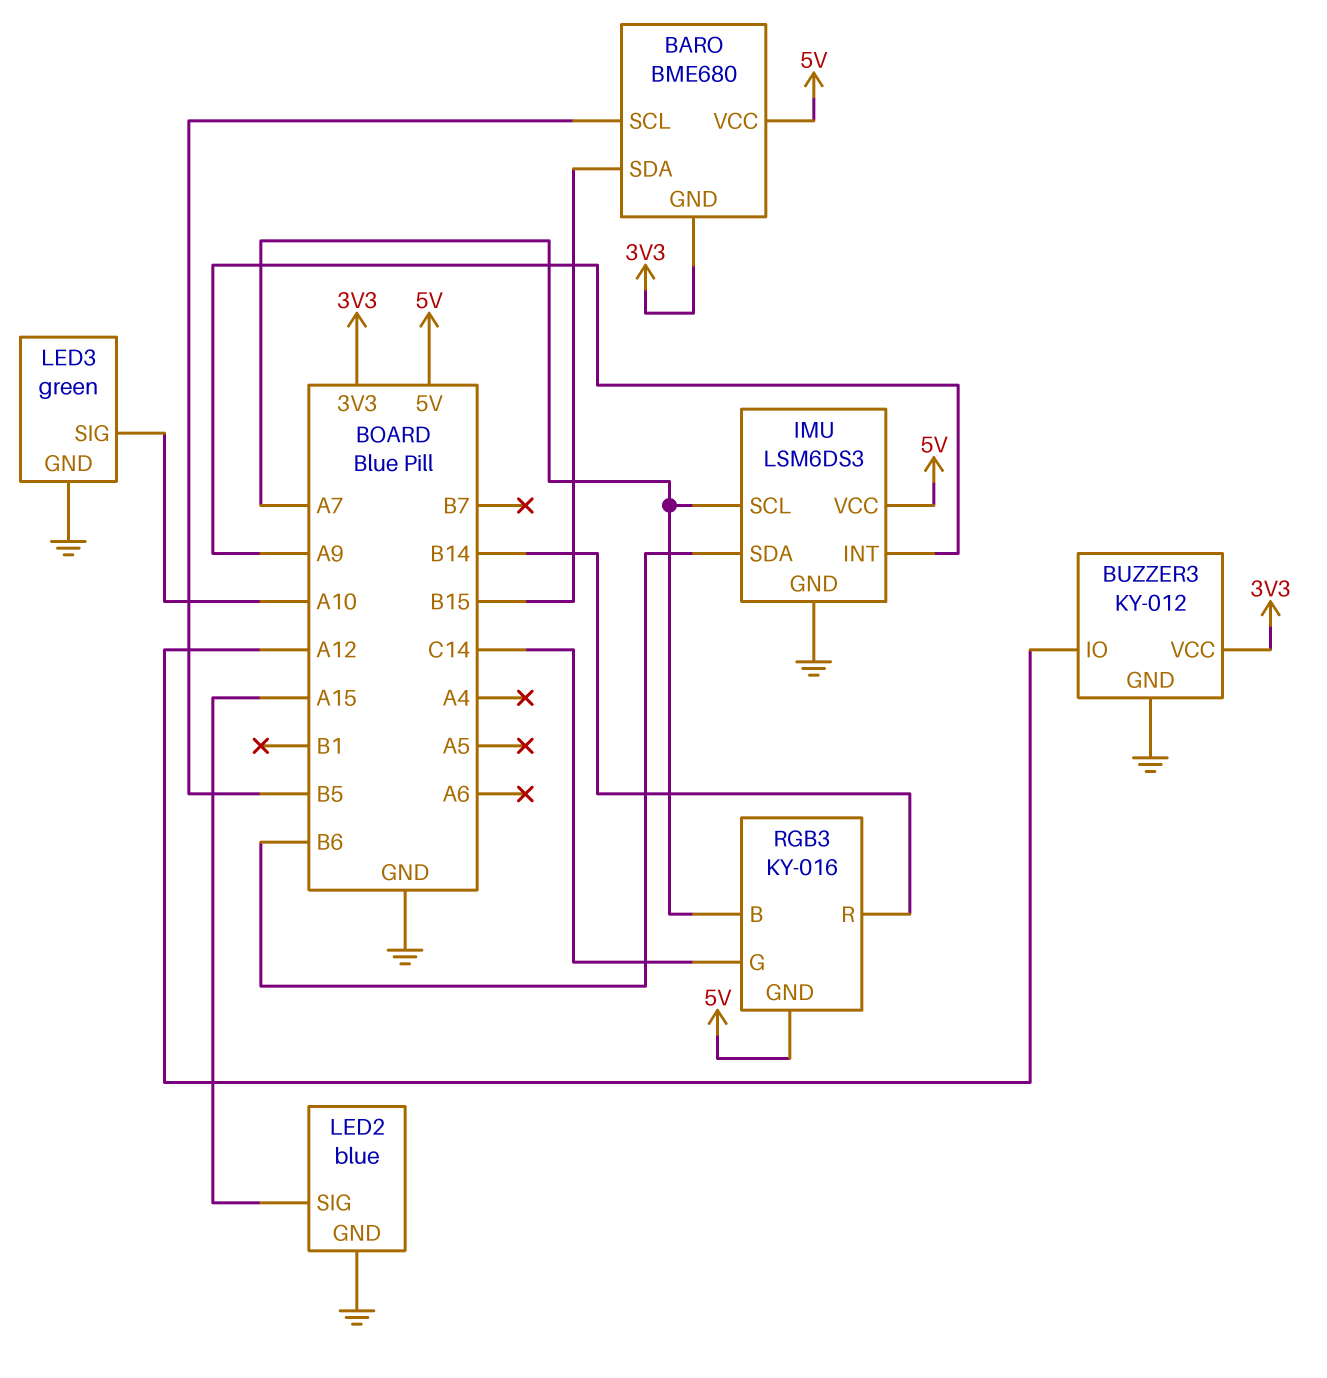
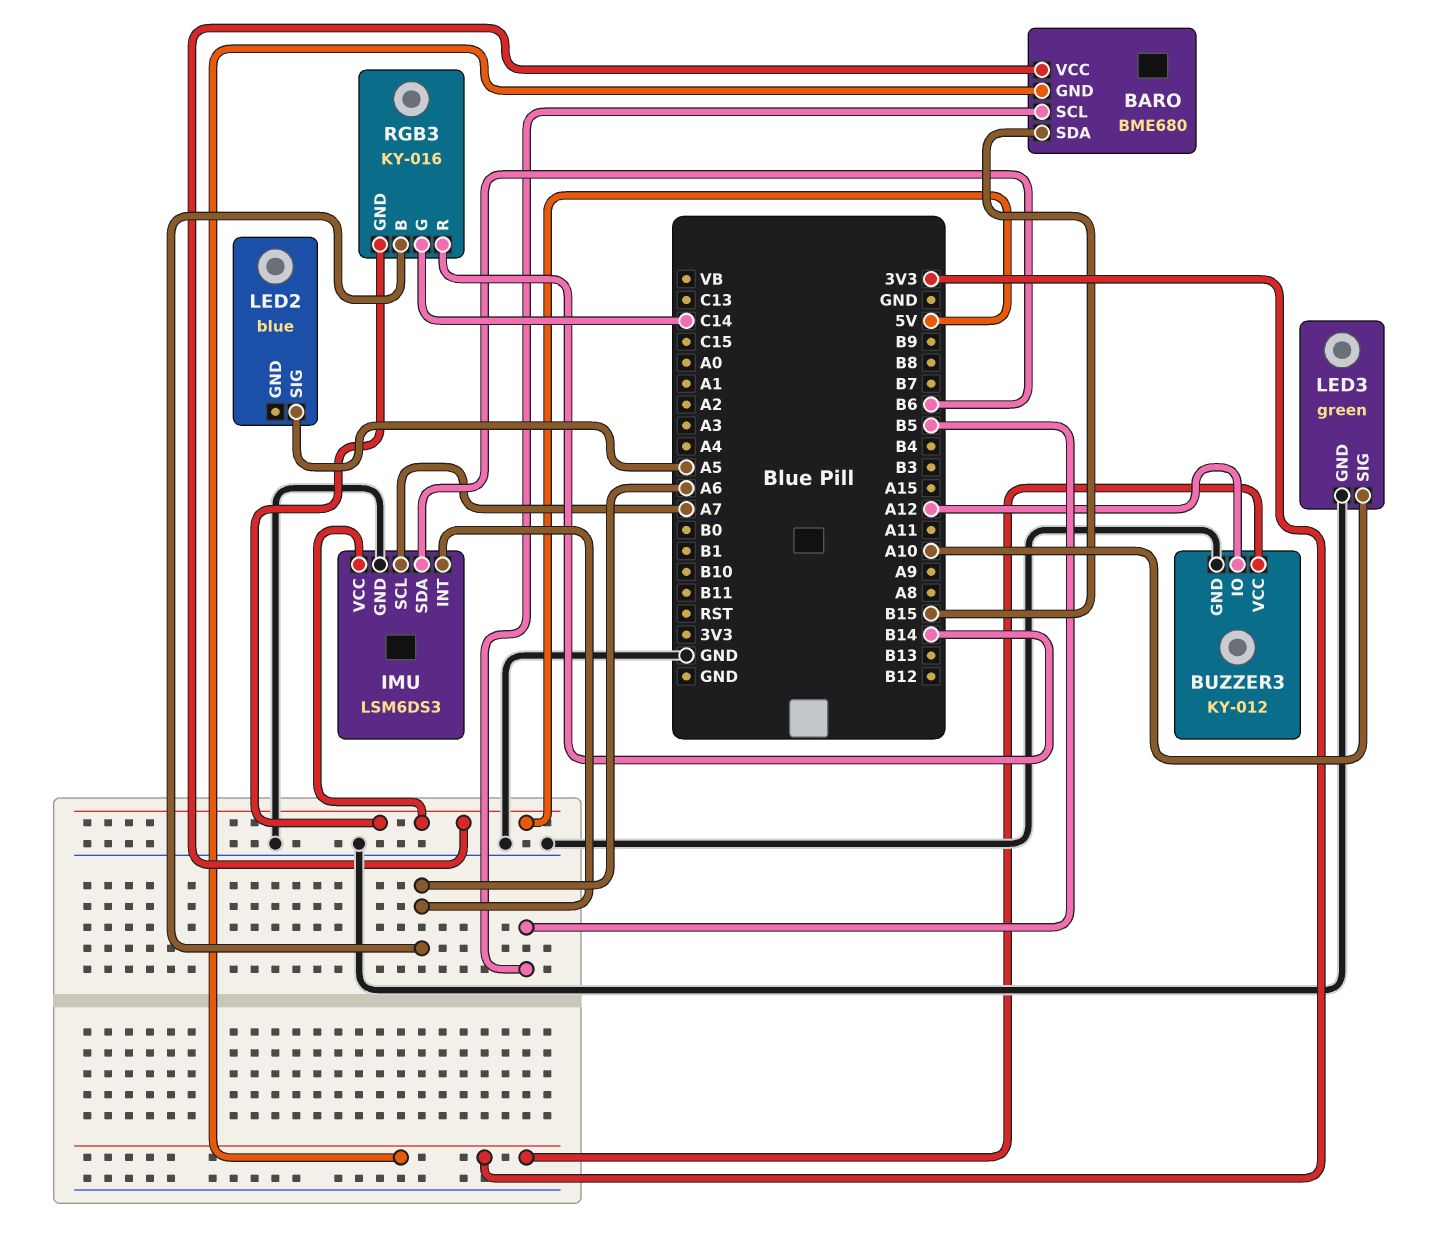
IMU pin INT: A9 -> A6
LED2 pin GND: GND -> none
LED2 pin SIG: A15 -> A5
RGB3 pin B: A7 -> A6

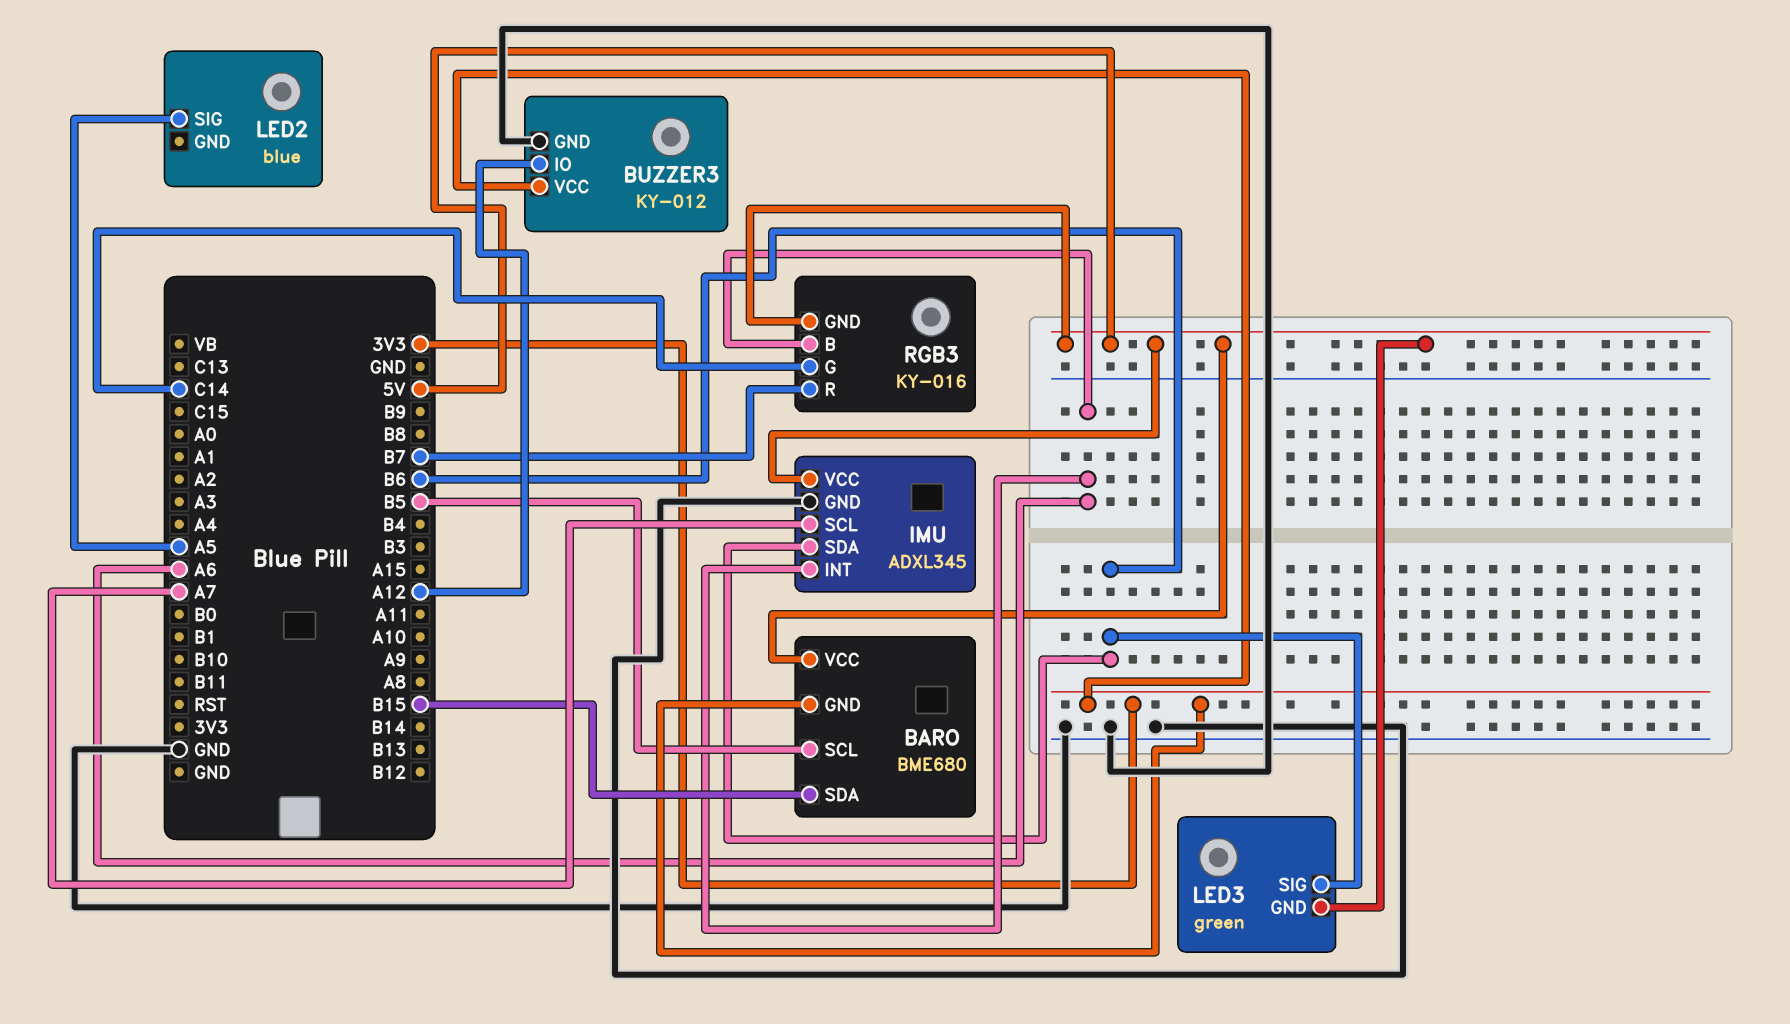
IMU: LSM6DS3 -> ADXL345
LED3 pin GND: GND -> 5V
LED3 pin SIG: A10 -> B6
RGB3 pin R: B14 -> B7

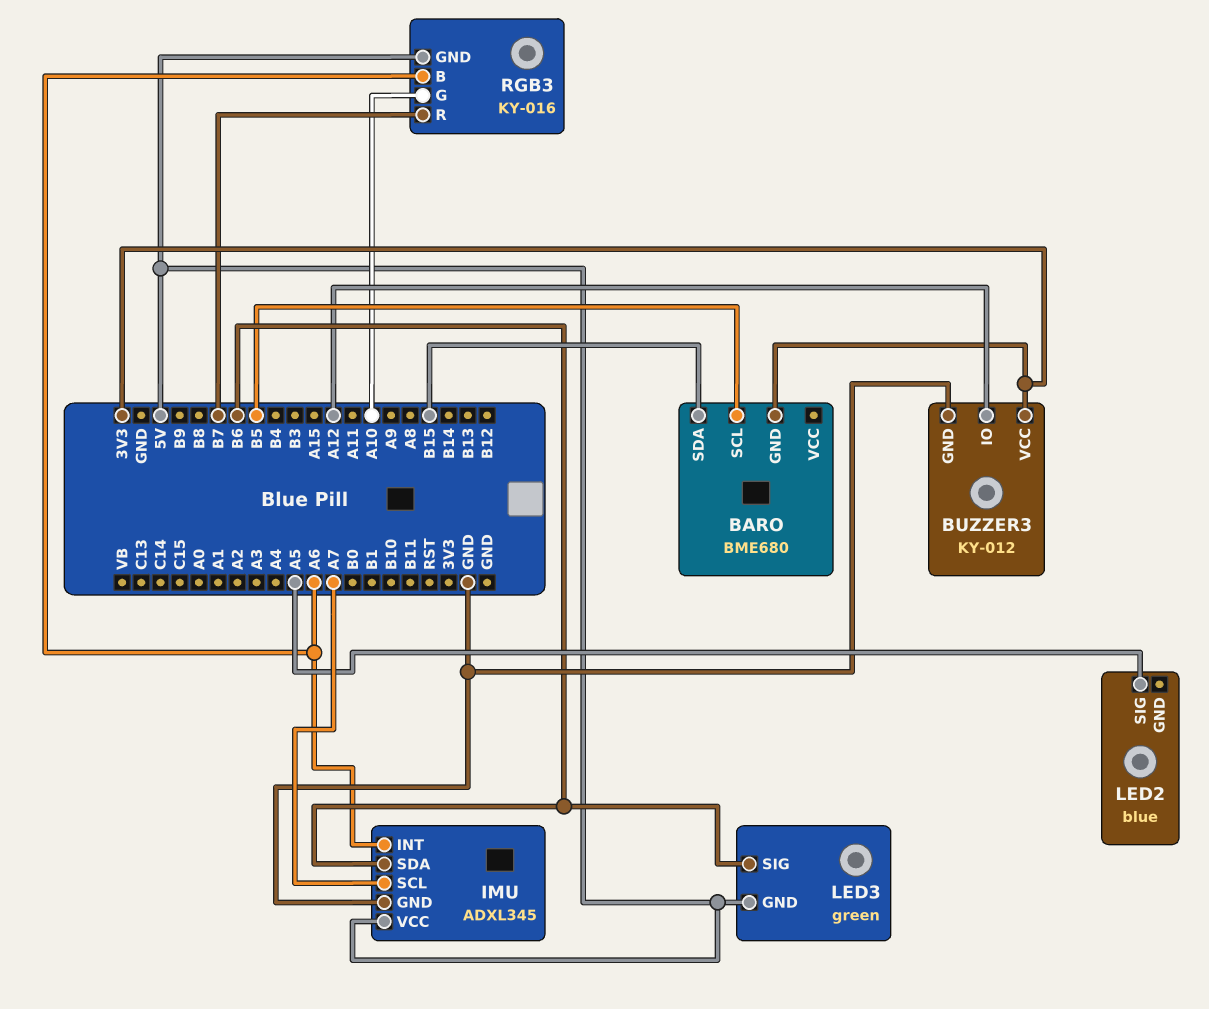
BARO pin VCC: 5V -> none
RGB3 pin G: C14 -> A10

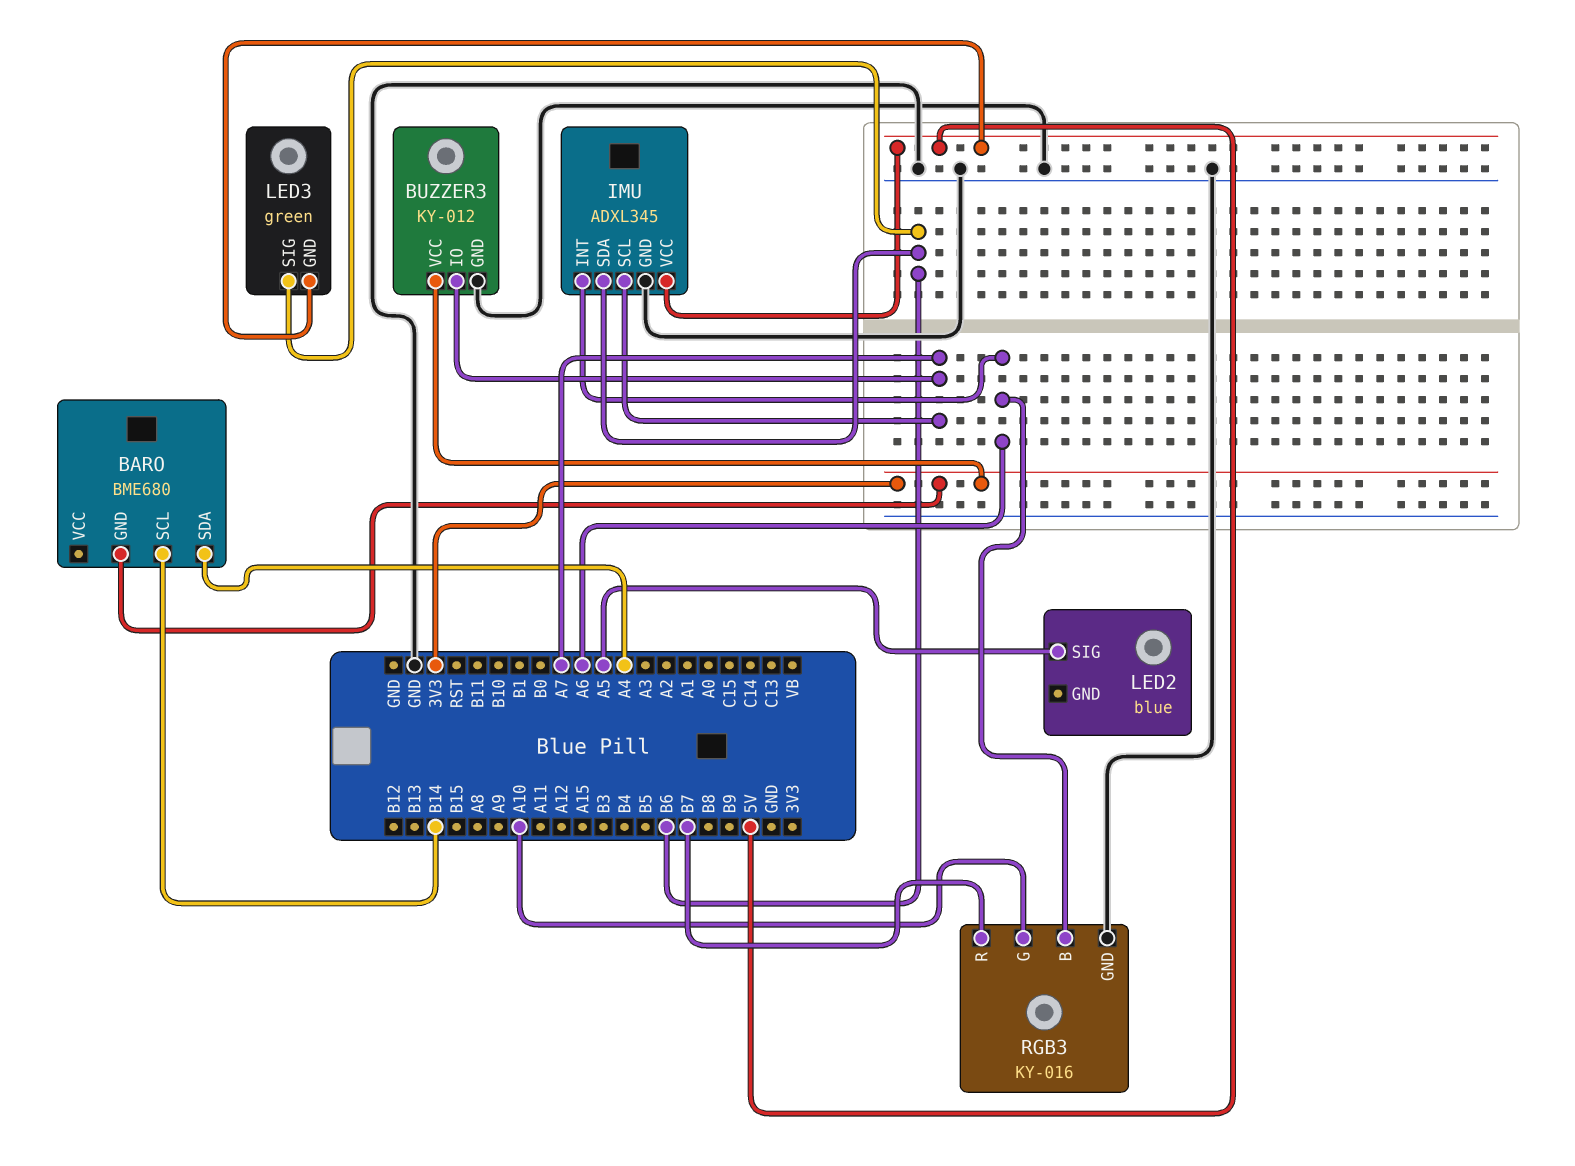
BARO pin SCL: B5 -> B14
BARO pin SDA: B15 -> A4
BUZZER3 pin IO: A12 -> A7
RGB3 pin GND: 5V -> GND

